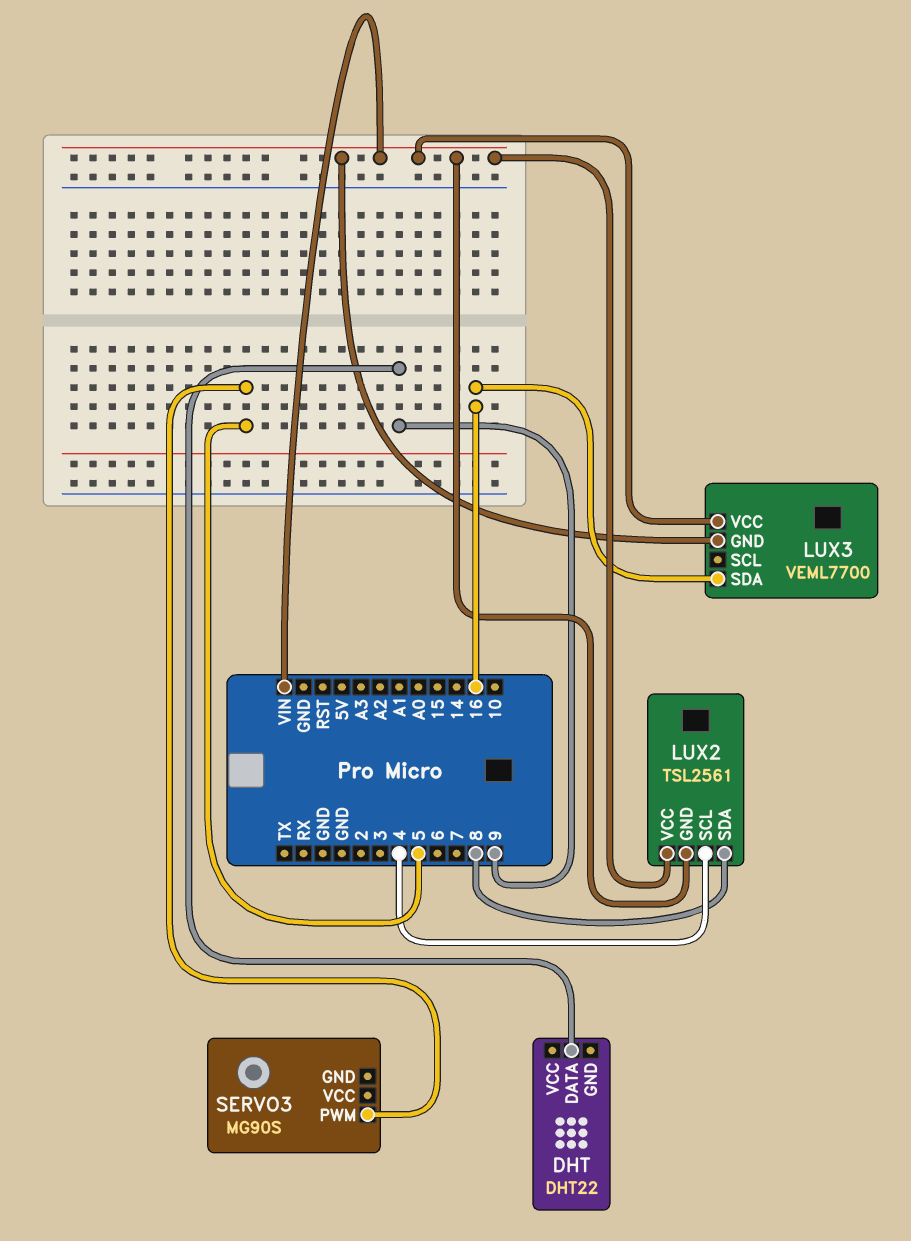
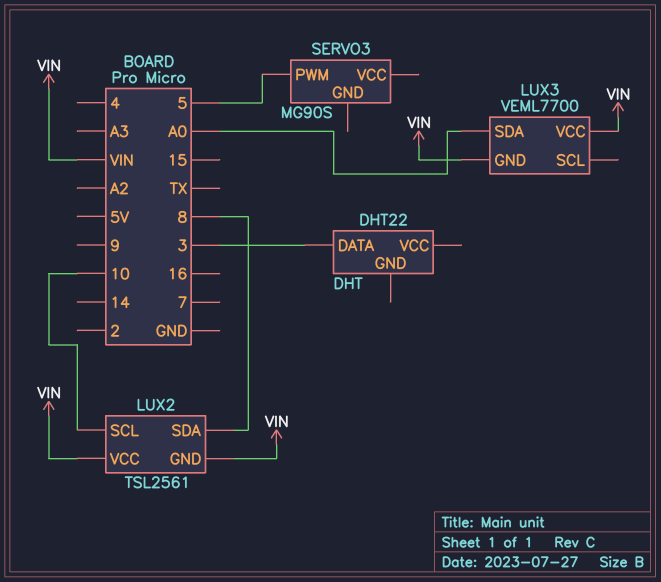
DHT pin DATA: 9 -> 3
LUX2 pin SCL: 4 -> 10
LUX3 pin SDA: 16 -> A0

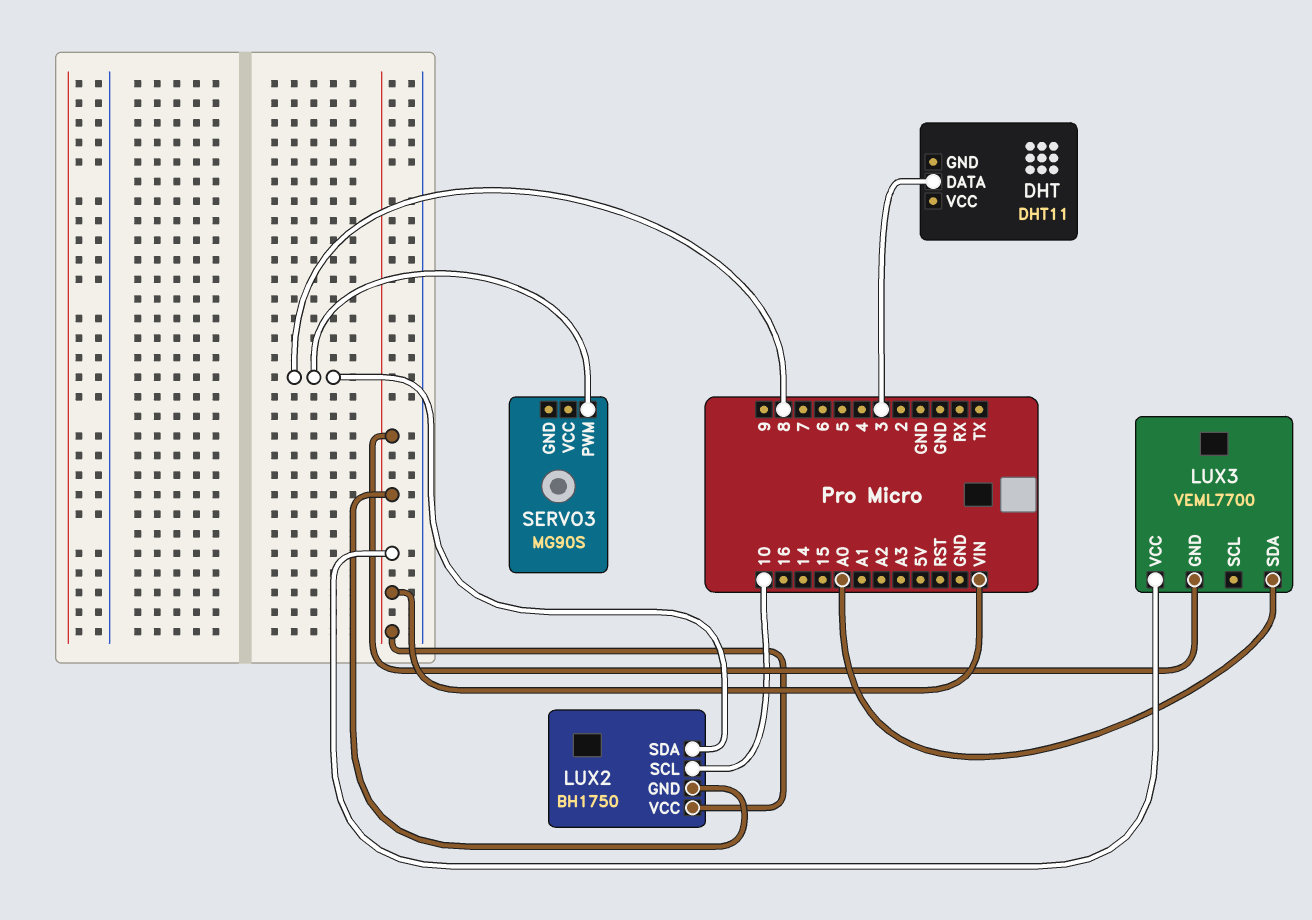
DHT: DHT22 -> DHT11
LUX2: TSL2561 -> BH1750
SERVO3 pin PWM: 5 -> 8

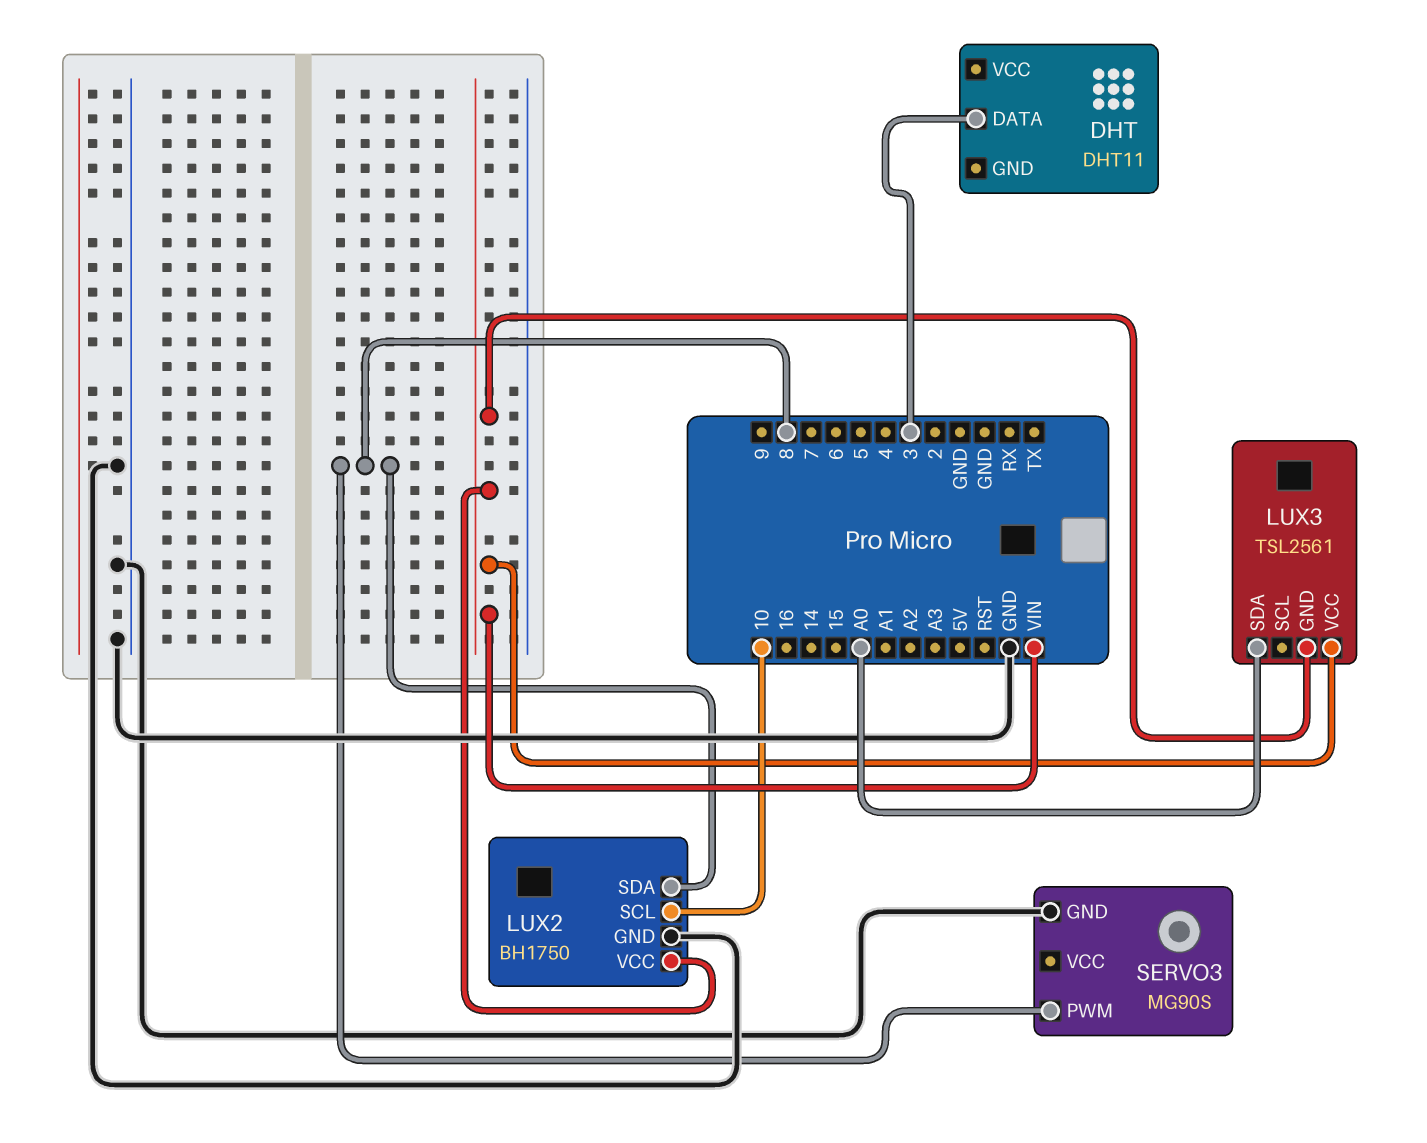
LUX2 pin GND: VIN -> GND
LUX3: VEML7700 -> TSL2561
SERVO3 pin GND: none -> GND

